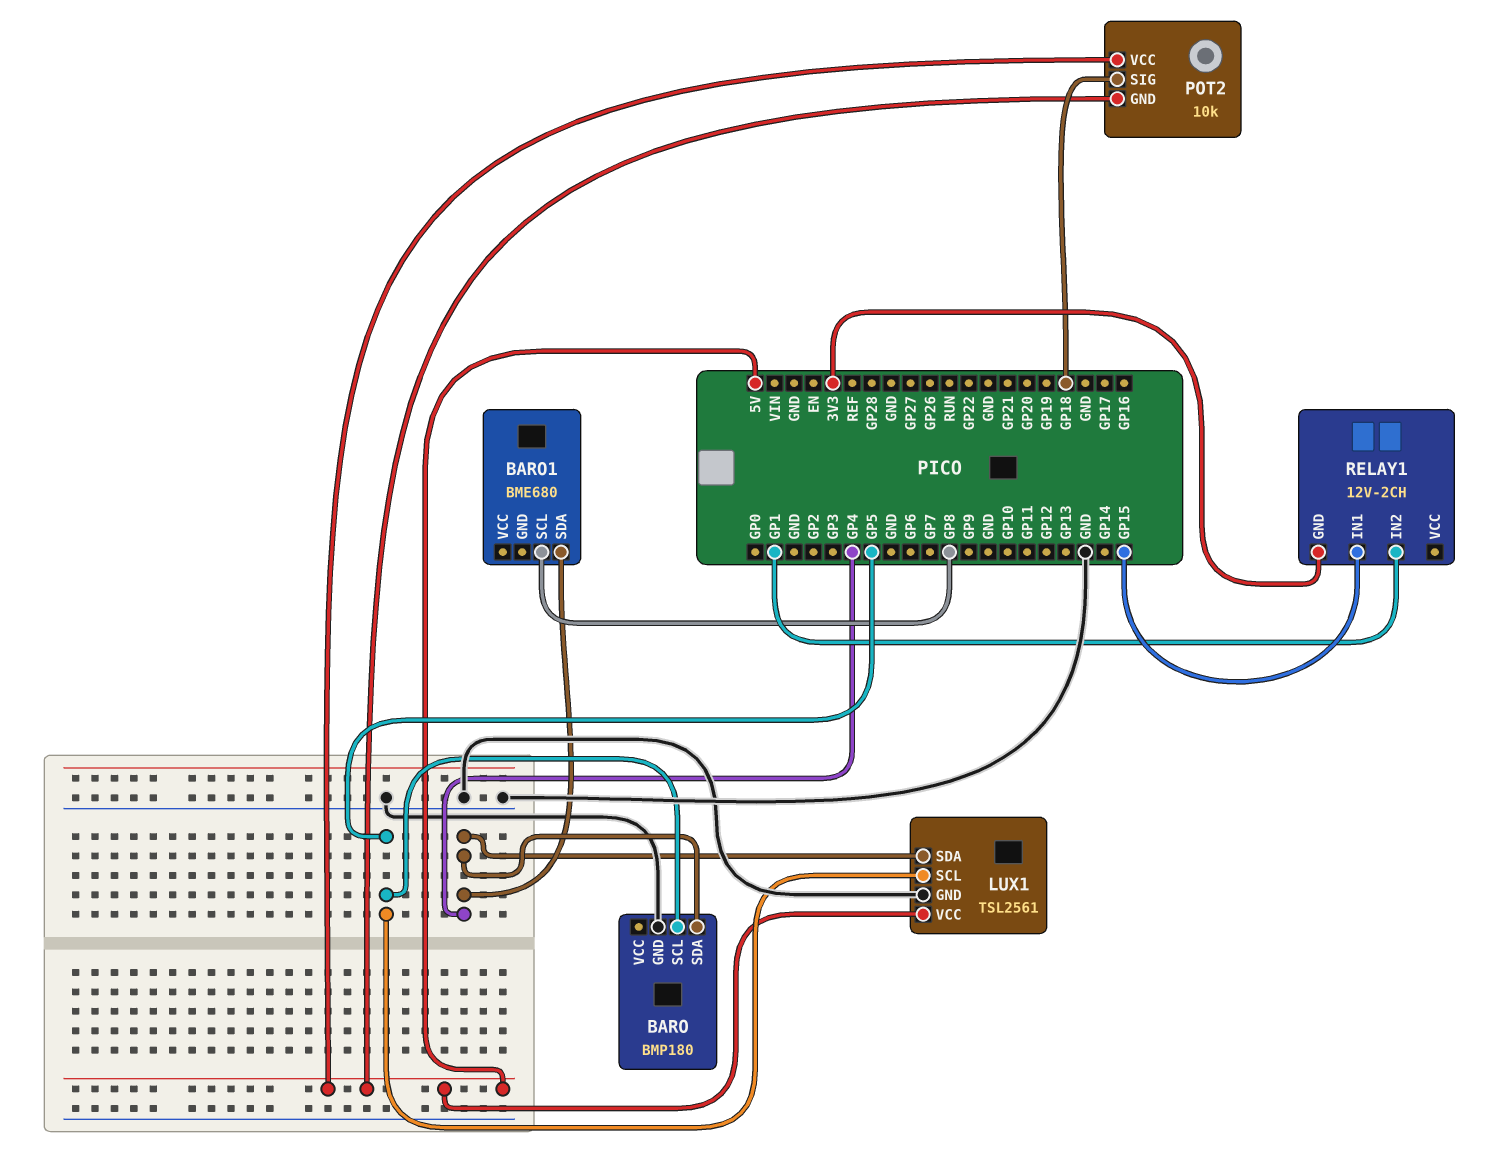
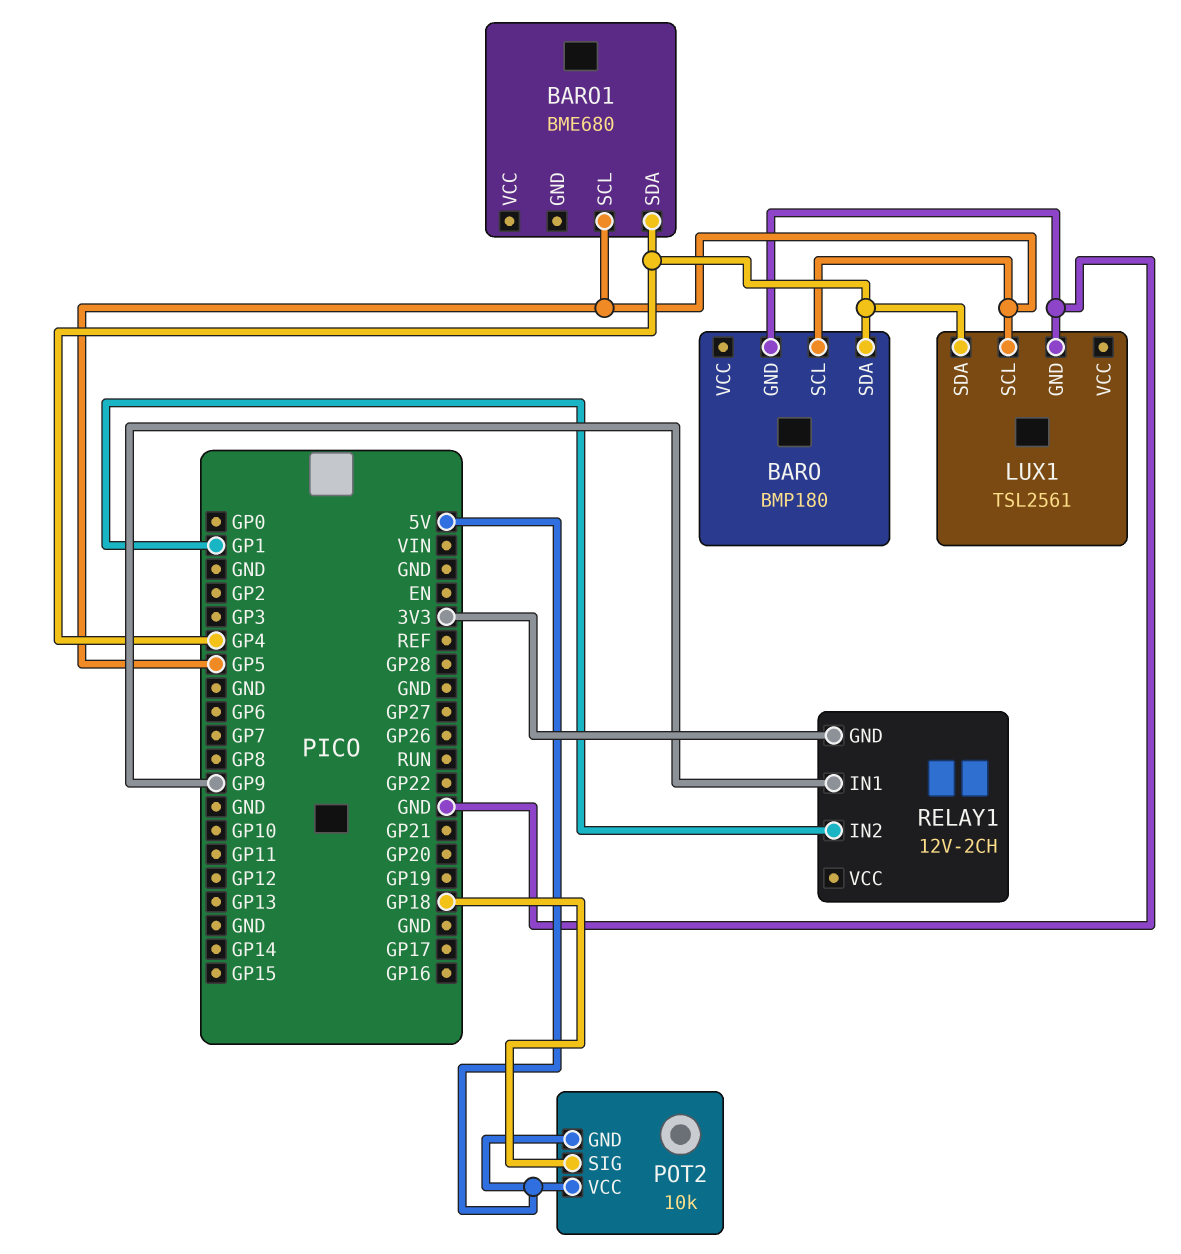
BARO1 pin SCL: GP8 -> GP5
LUX1 pin VCC: 5V -> none
RELAY1 pin IN1: GP15 -> GP9

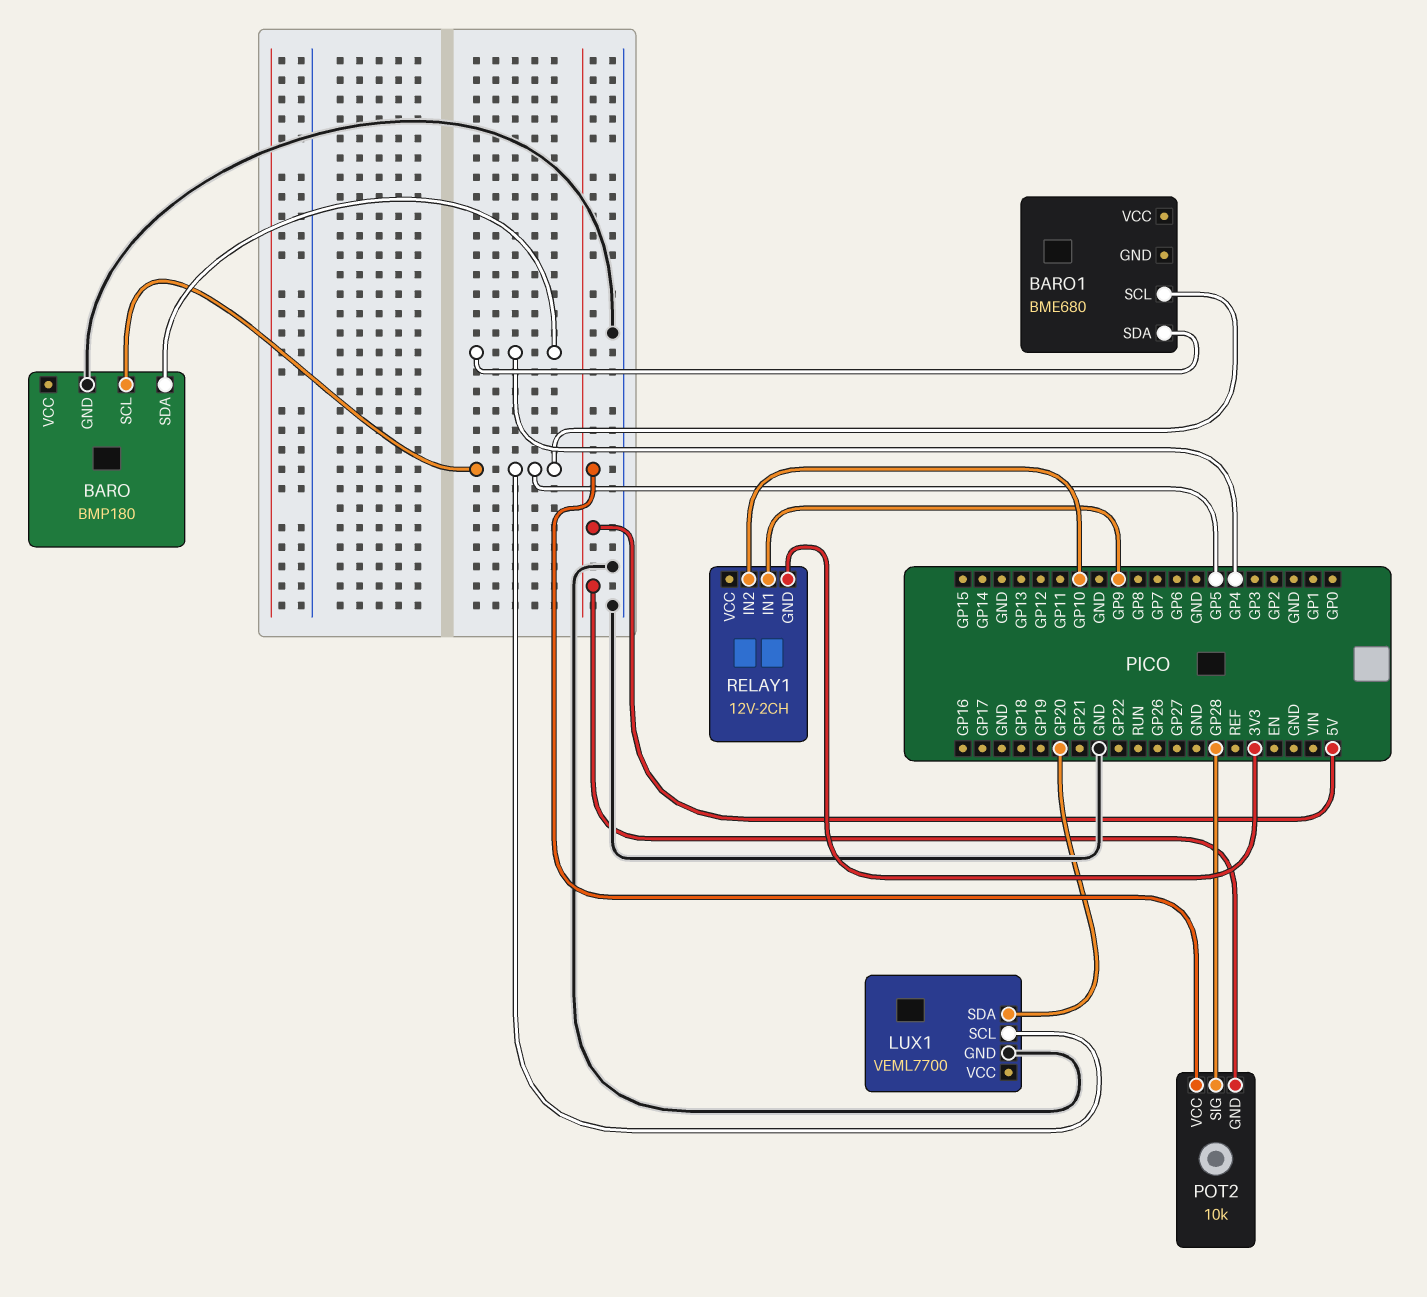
LUX1: TSL2561 -> VEML7700
LUX1 pin SDA: GP4 -> GP20
POT2 pin SIG: GP18 -> GP28
RELAY1 pin IN2: GP1 -> GP10

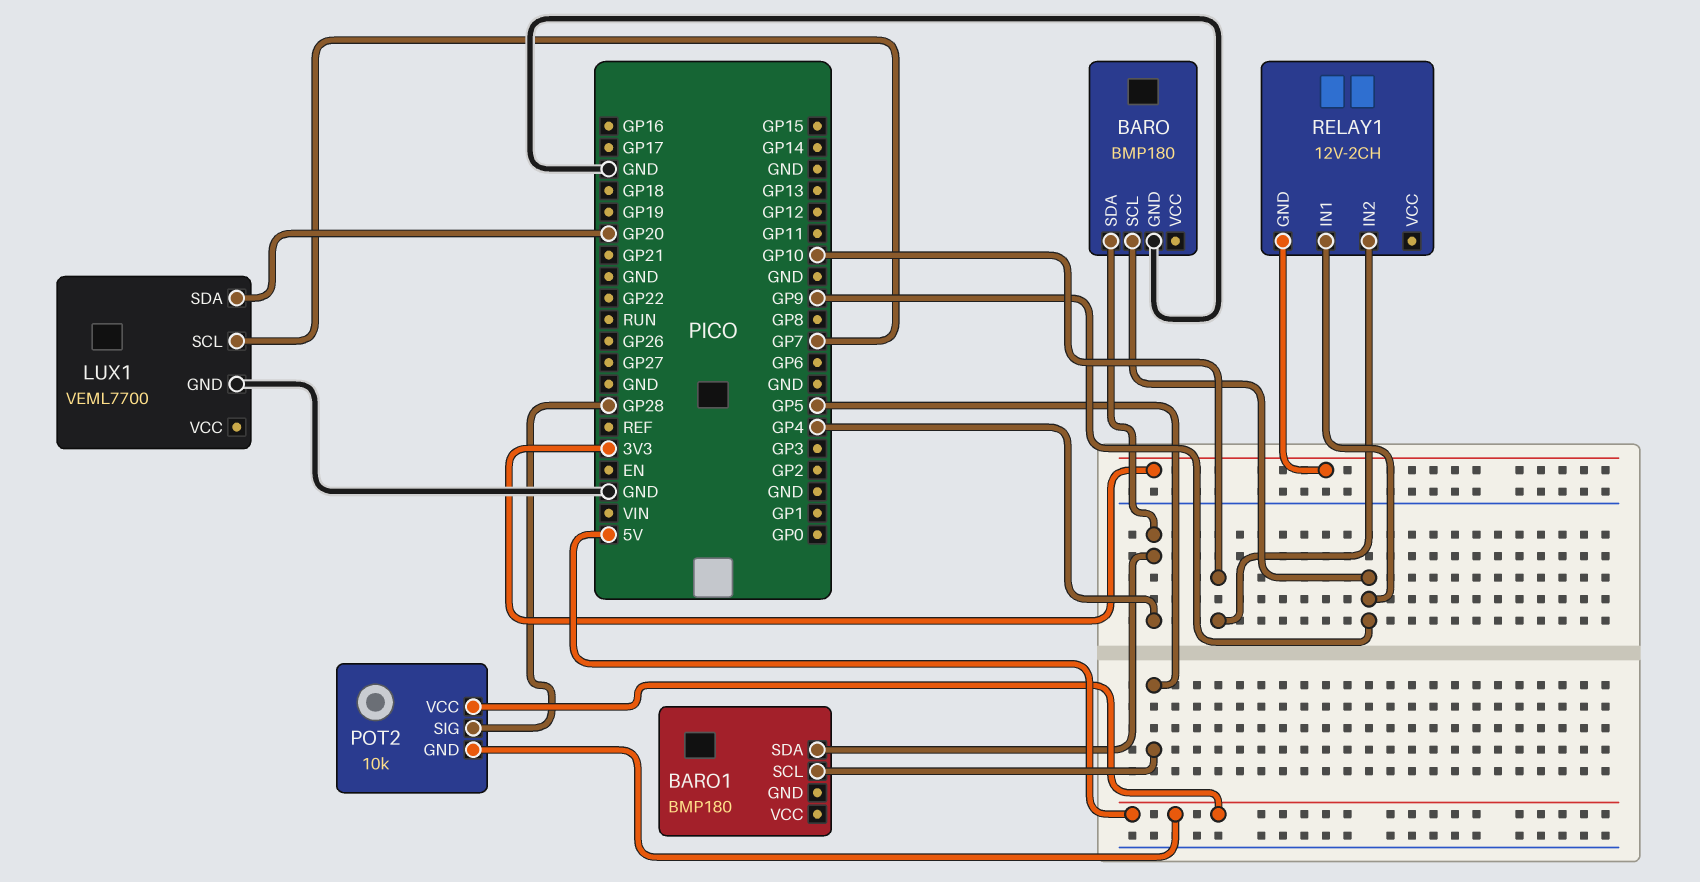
BARO pin SCL: GP5 -> GP9
BARO1: BME680 -> BMP180
LUX1 pin SCL: GP5 -> GP7

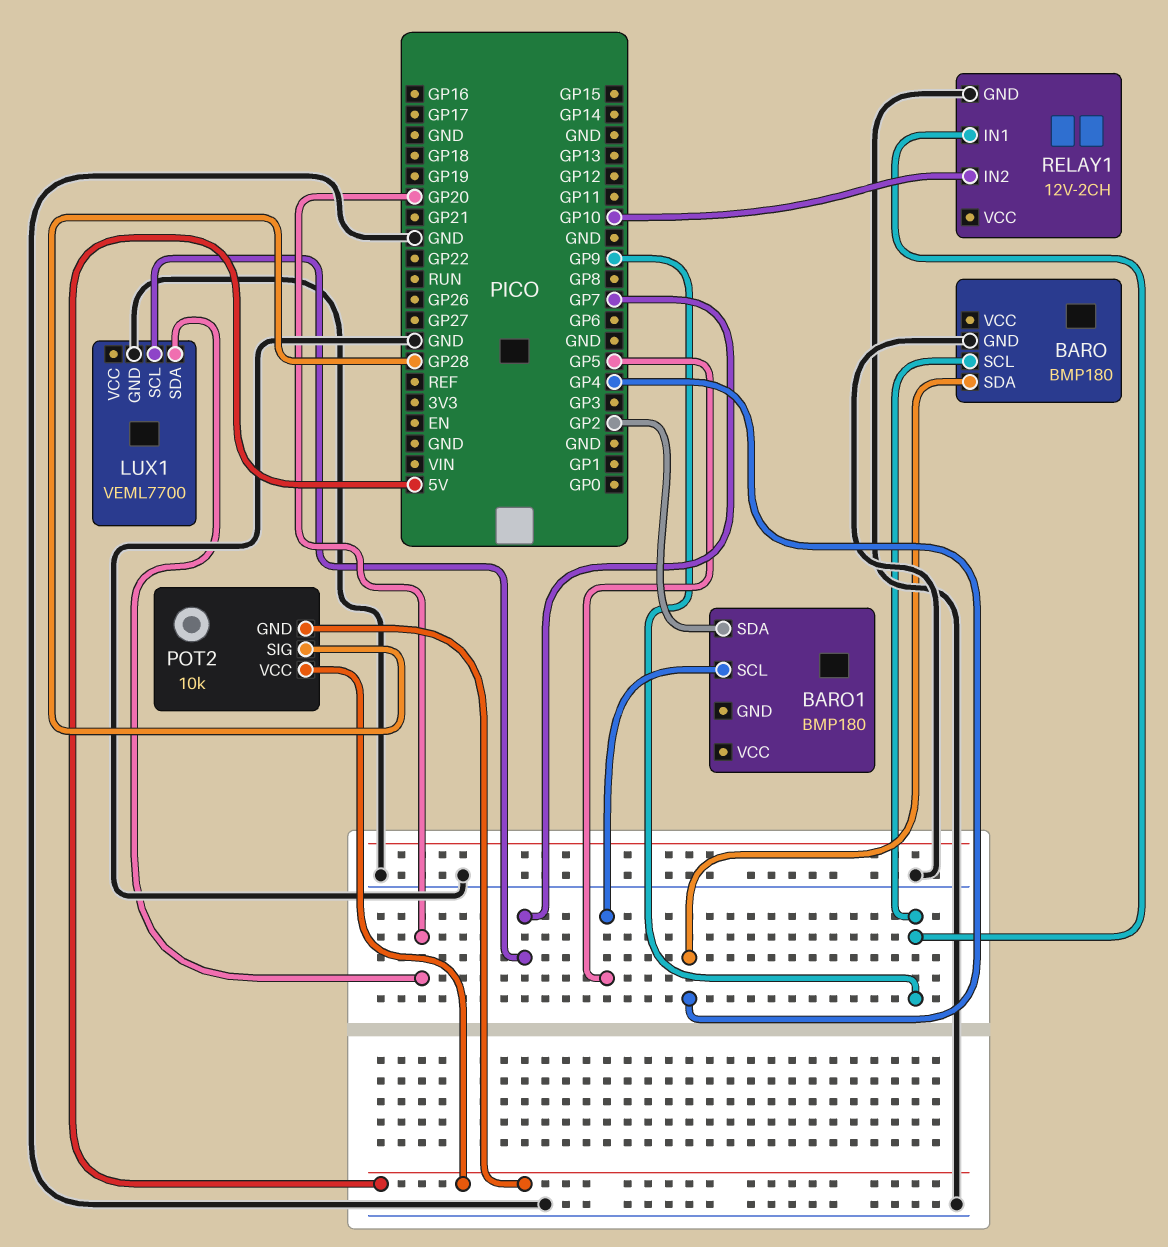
BARO1 pin SDA: GP4 -> GP2
RELAY1 pin GND: 3V3 -> GND

